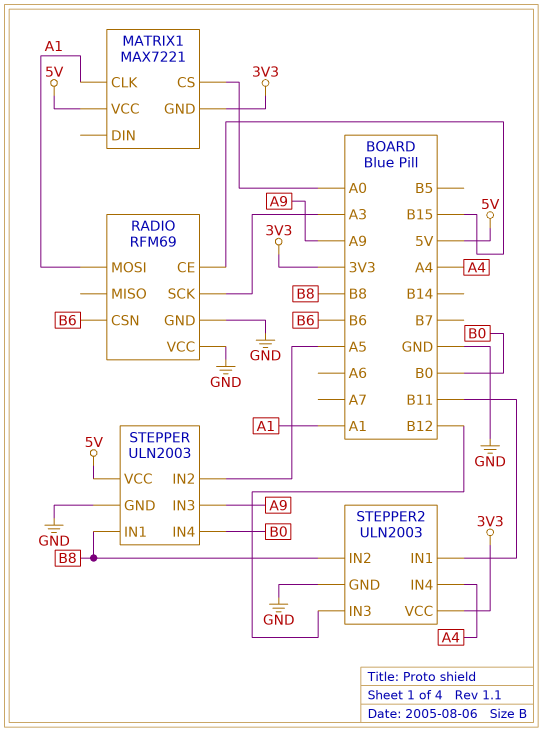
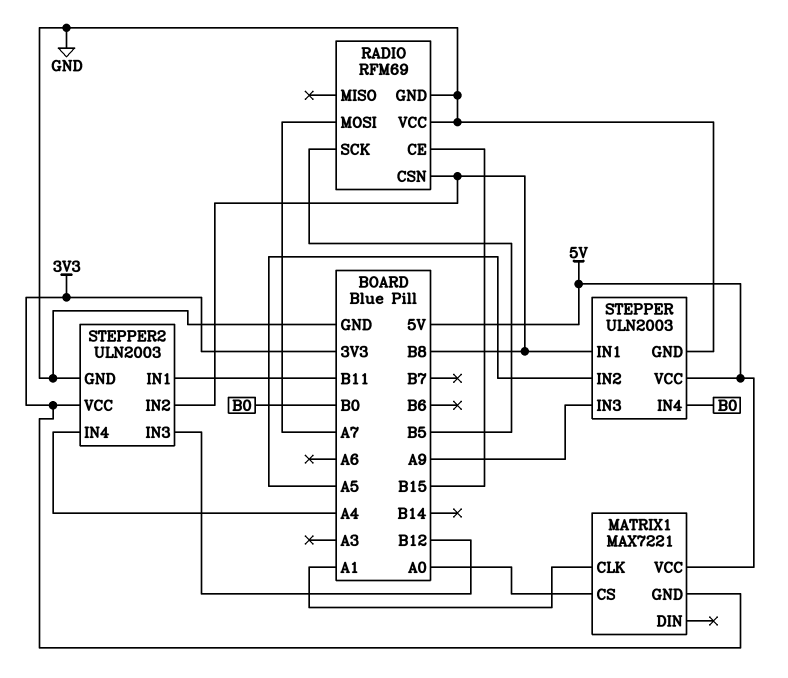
RADIO pin CSN: B6 -> B8
RADIO pin MOSI: A1 -> A7
RADIO pin SCK: A3 -> B5

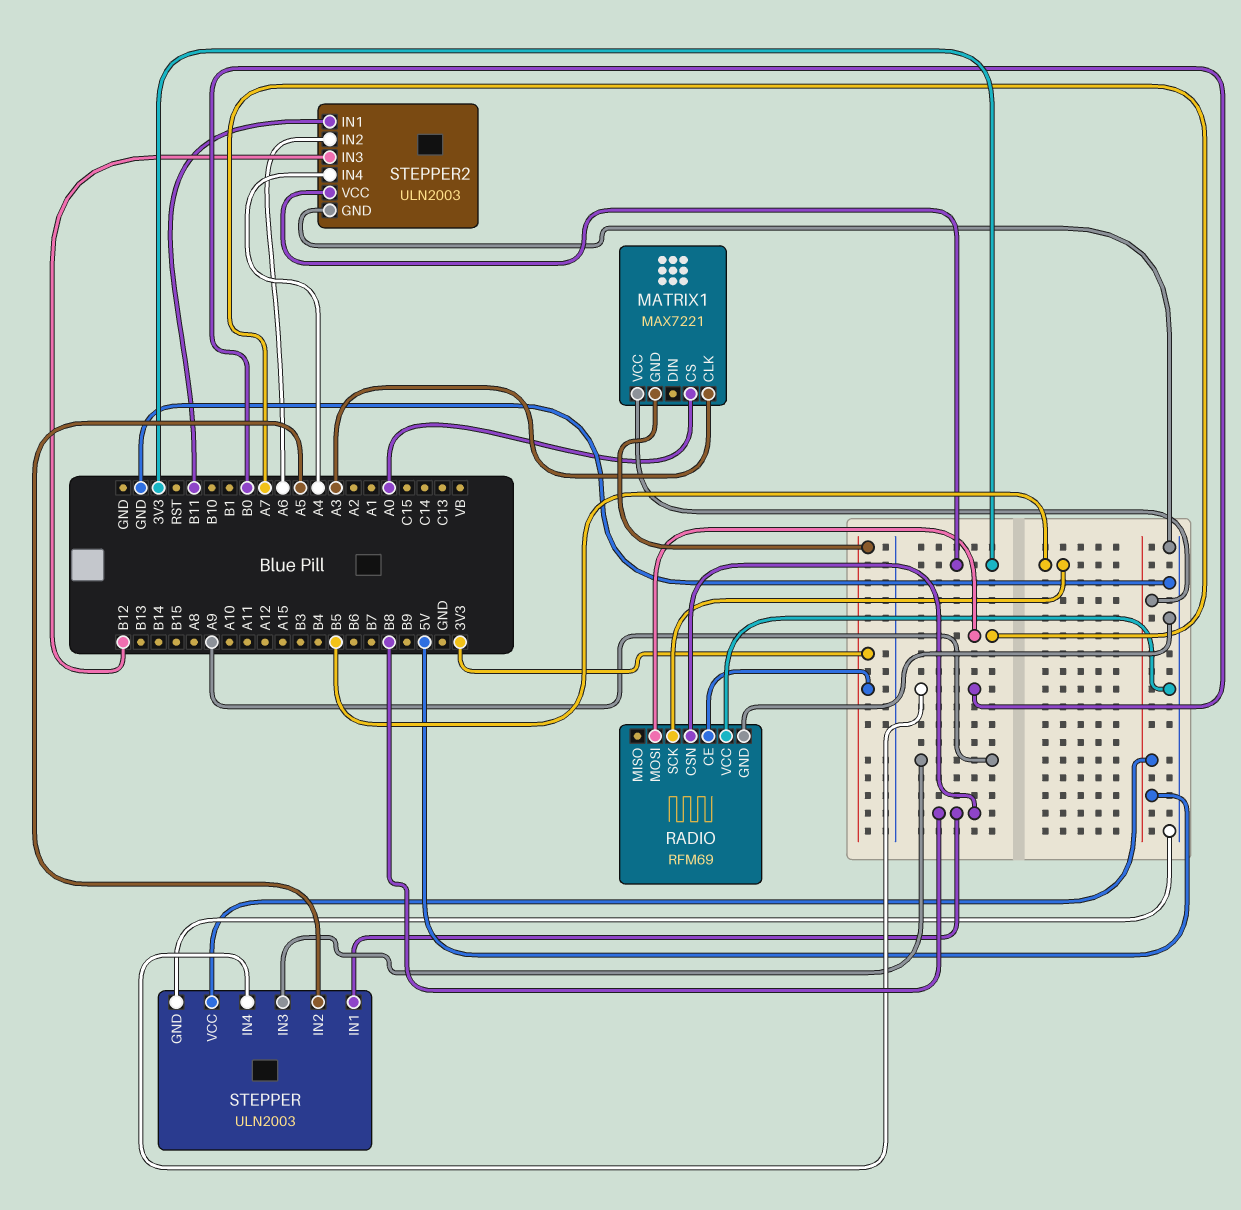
MATRIX1 pin CLK: A1 -> A3
RADIO pin CE: B15 -> 3V3
STEPPER2 pin IN2: B8 -> A6

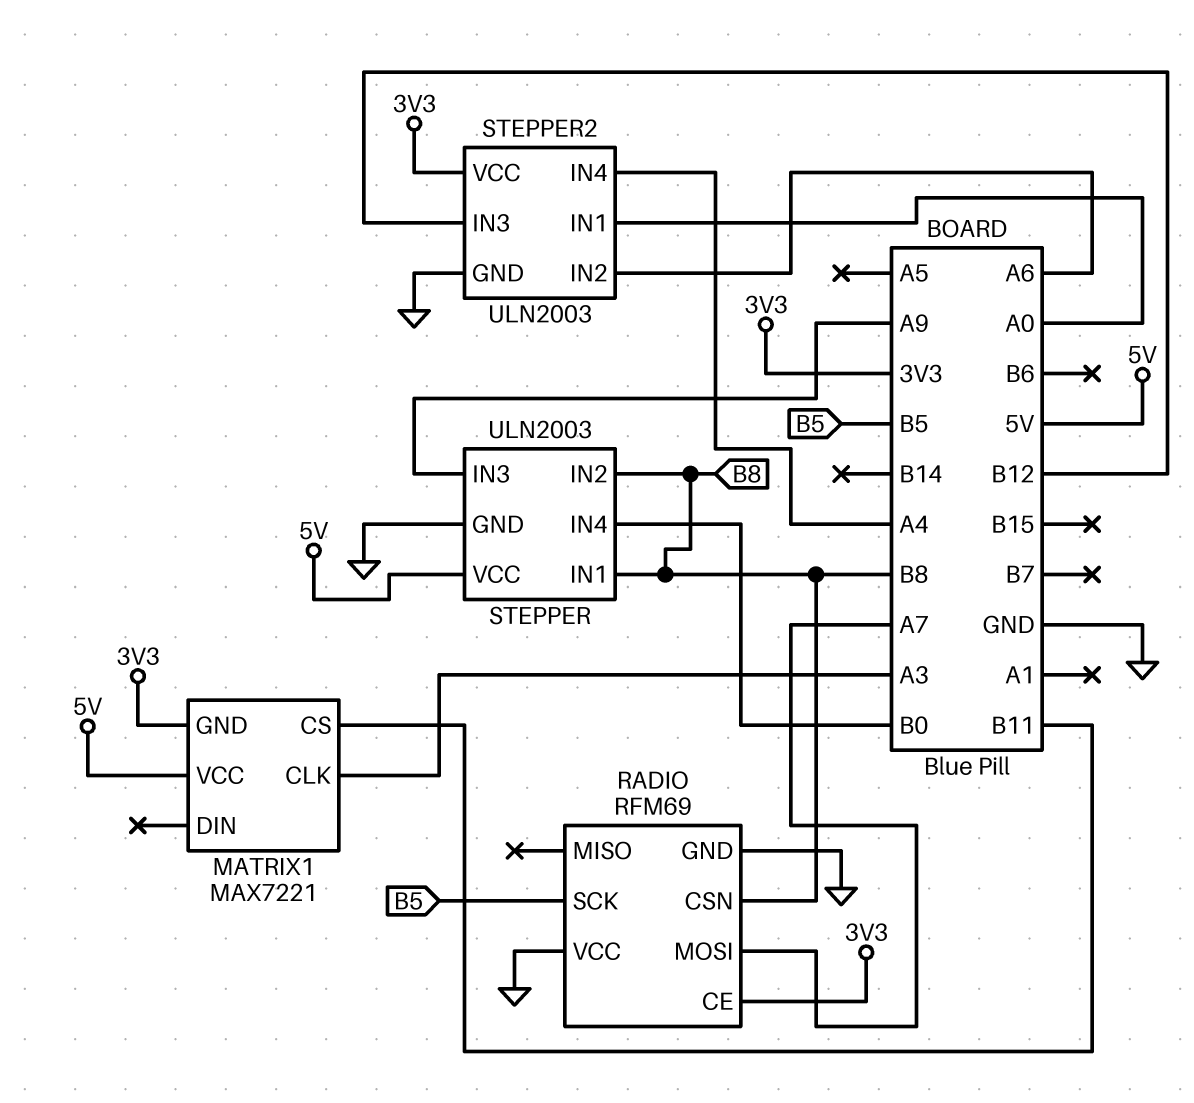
MATRIX1 pin CS: A0 -> B11
STEPPER pin IN2: A5 -> B8
STEPPER2 pin IN1: B11 -> A0

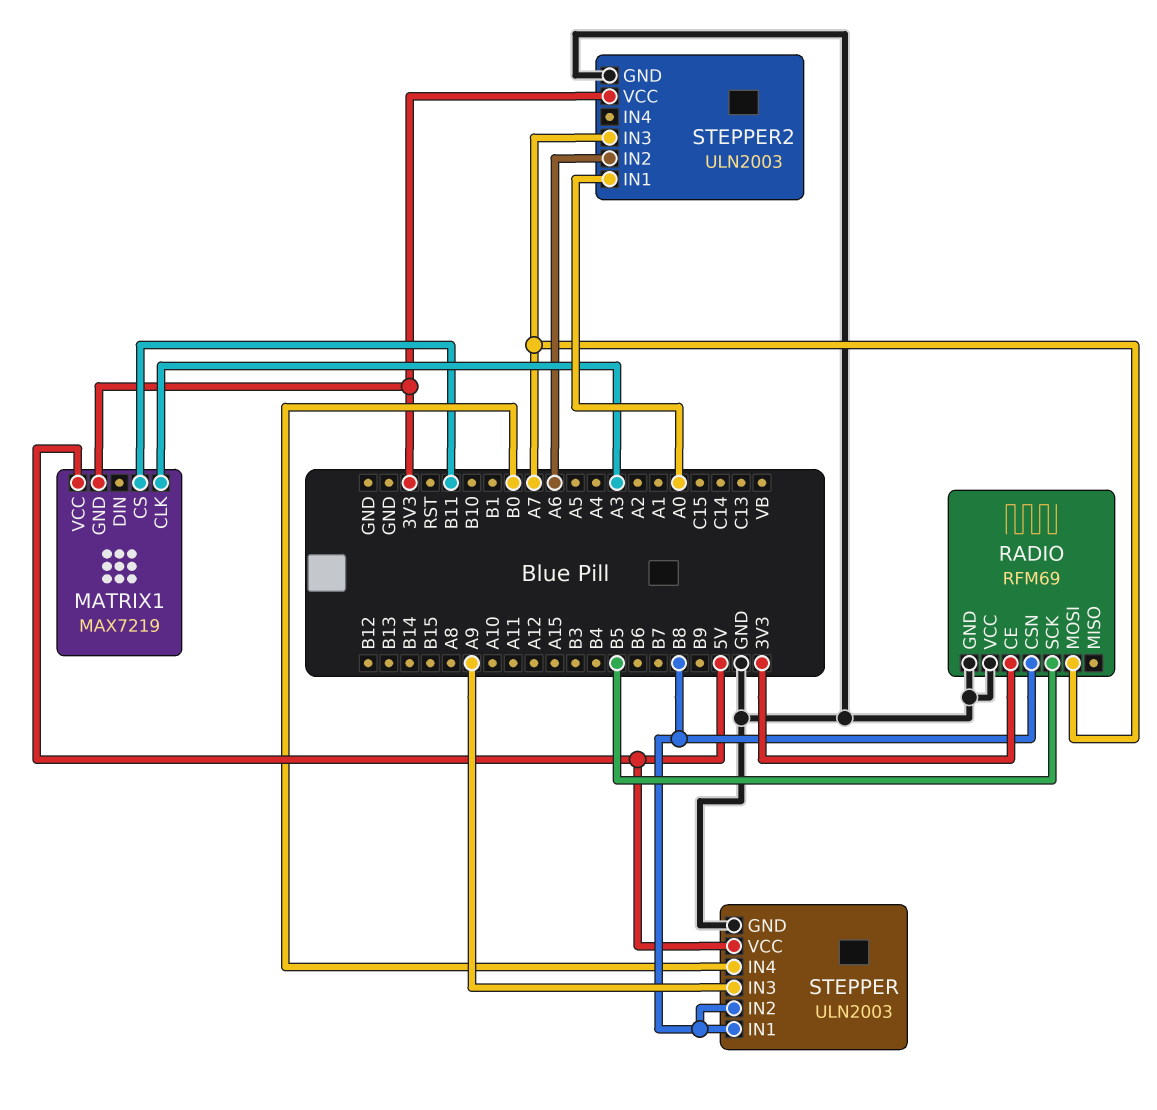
MATRIX1: MAX7221 -> MAX7219
STEPPER2 pin IN3: B12 -> A7
STEPPER2 pin IN4: A4 -> none

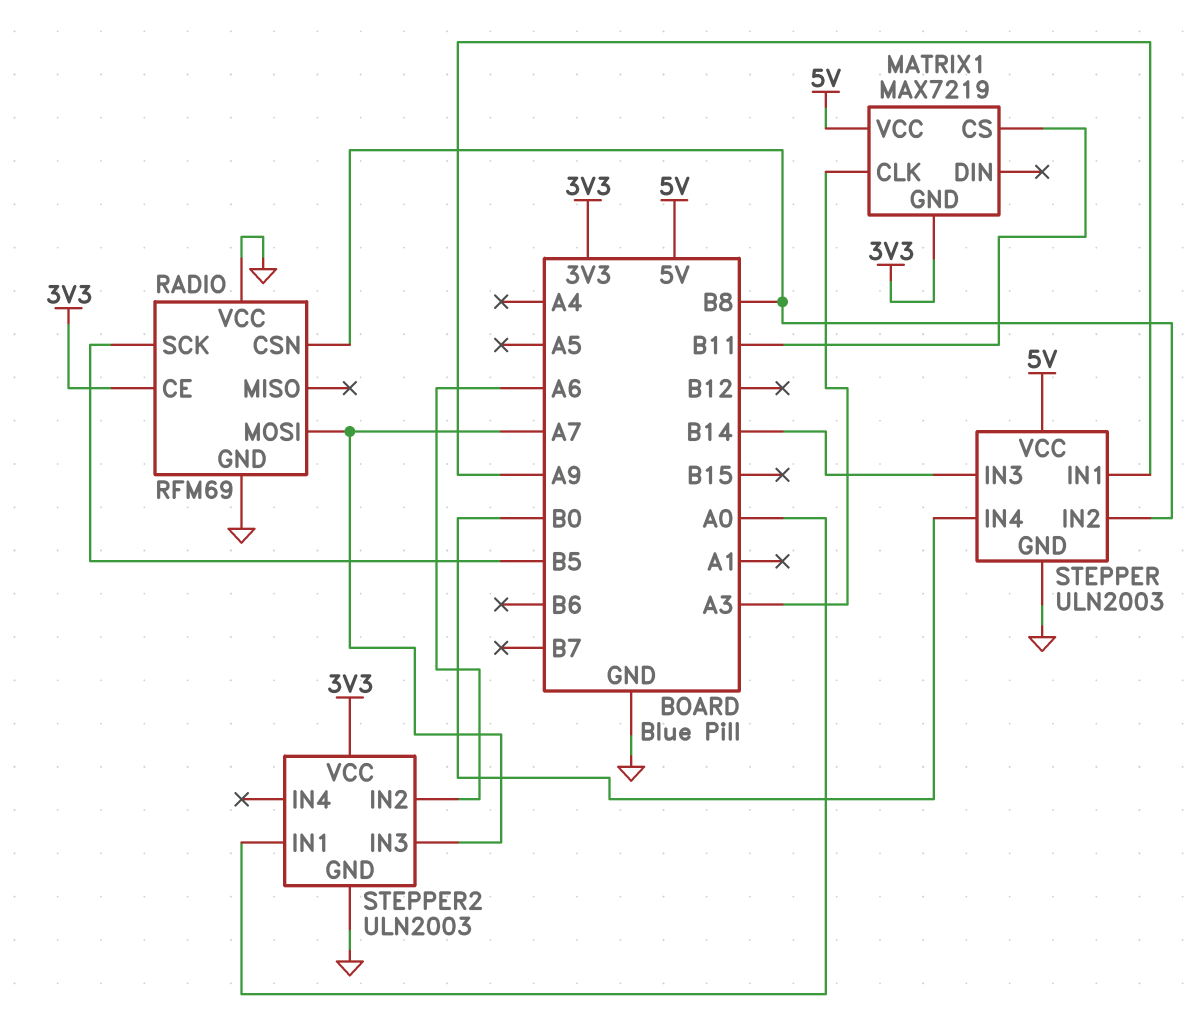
STEPPER pin IN1: B8 -> A9
STEPPER pin IN3: A9 -> B14

